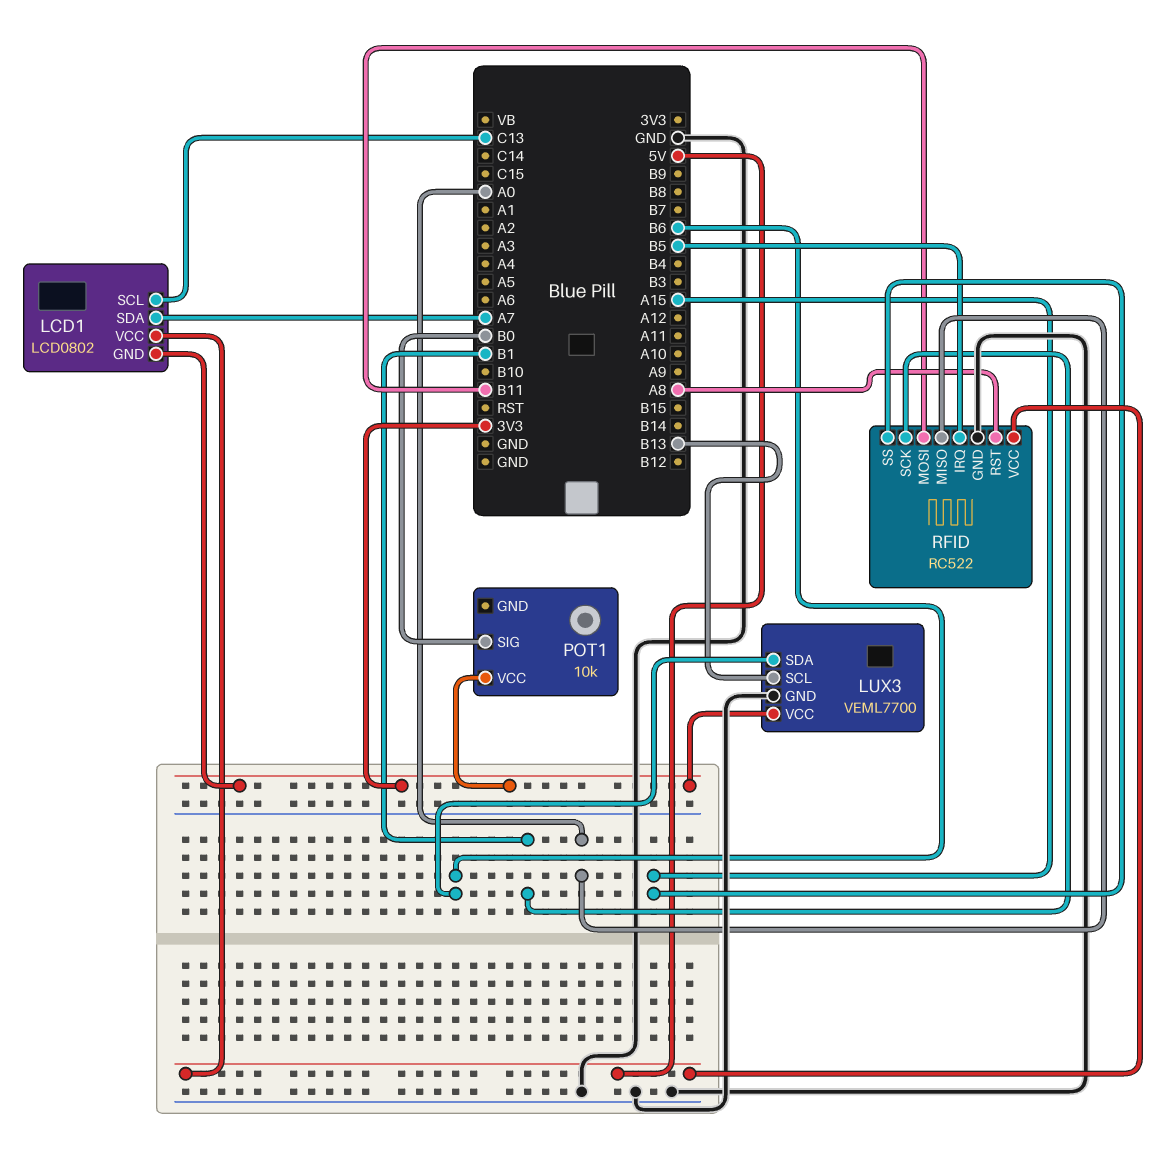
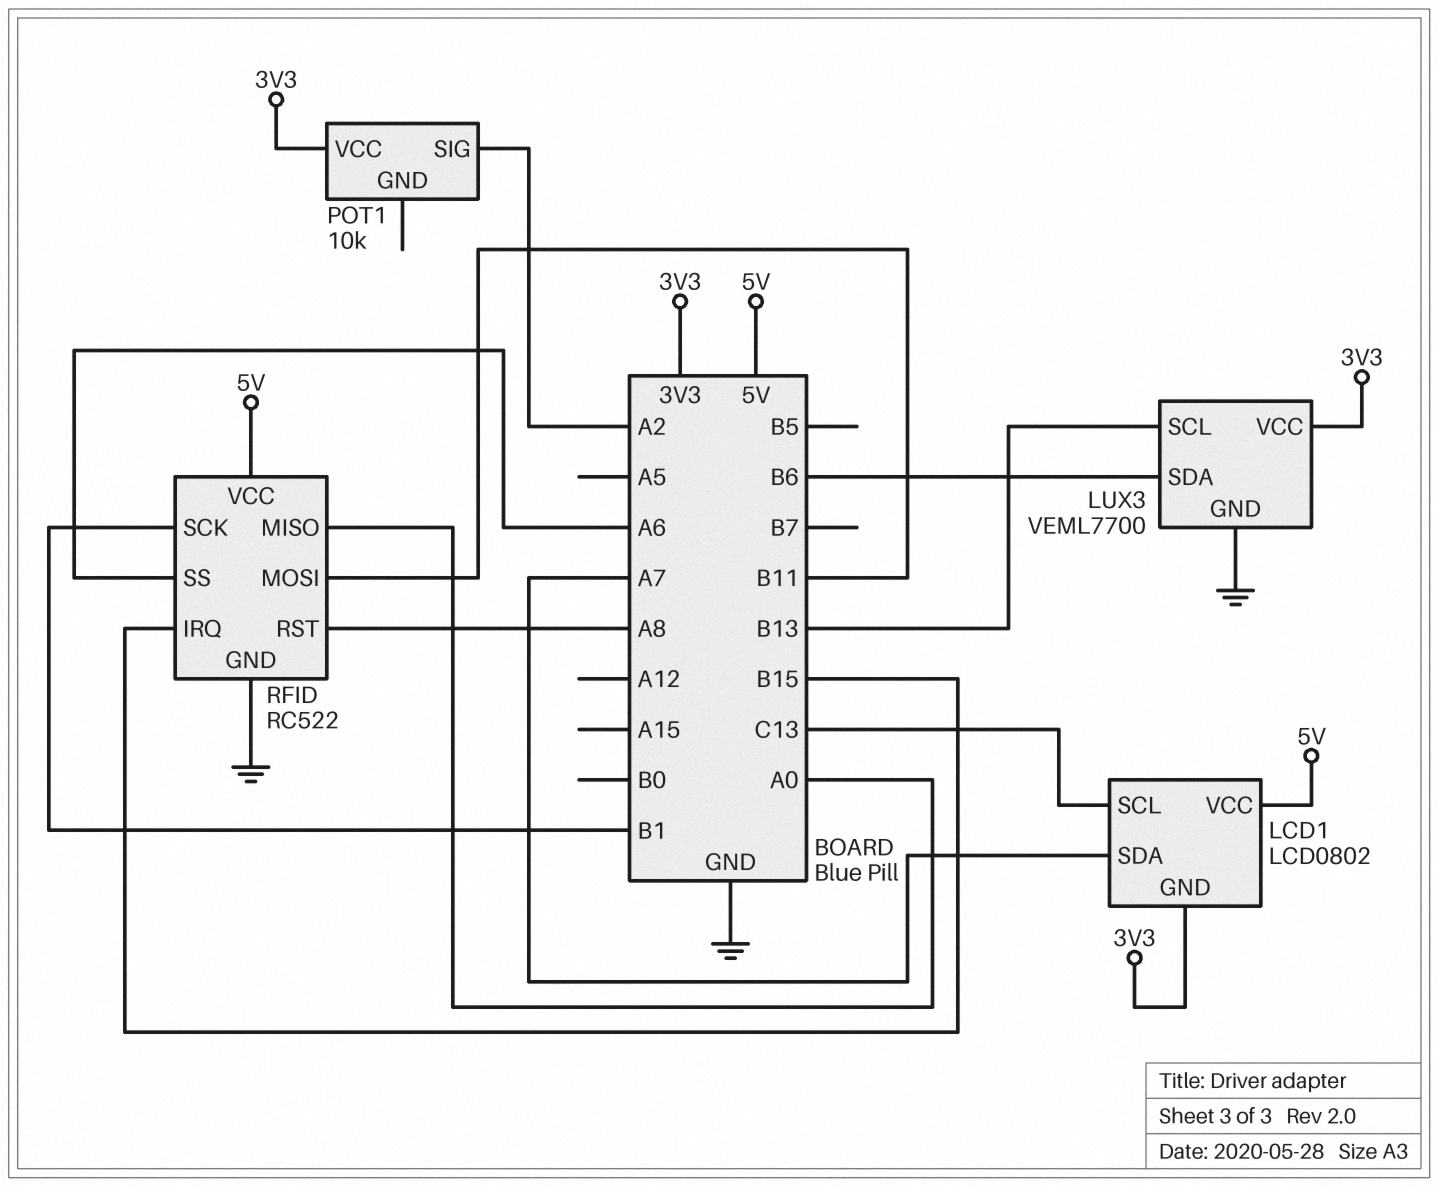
POT1 pin SIG: B0 -> A2
RFID pin IRQ: B5 -> B15
RFID pin SS: A15 -> A6

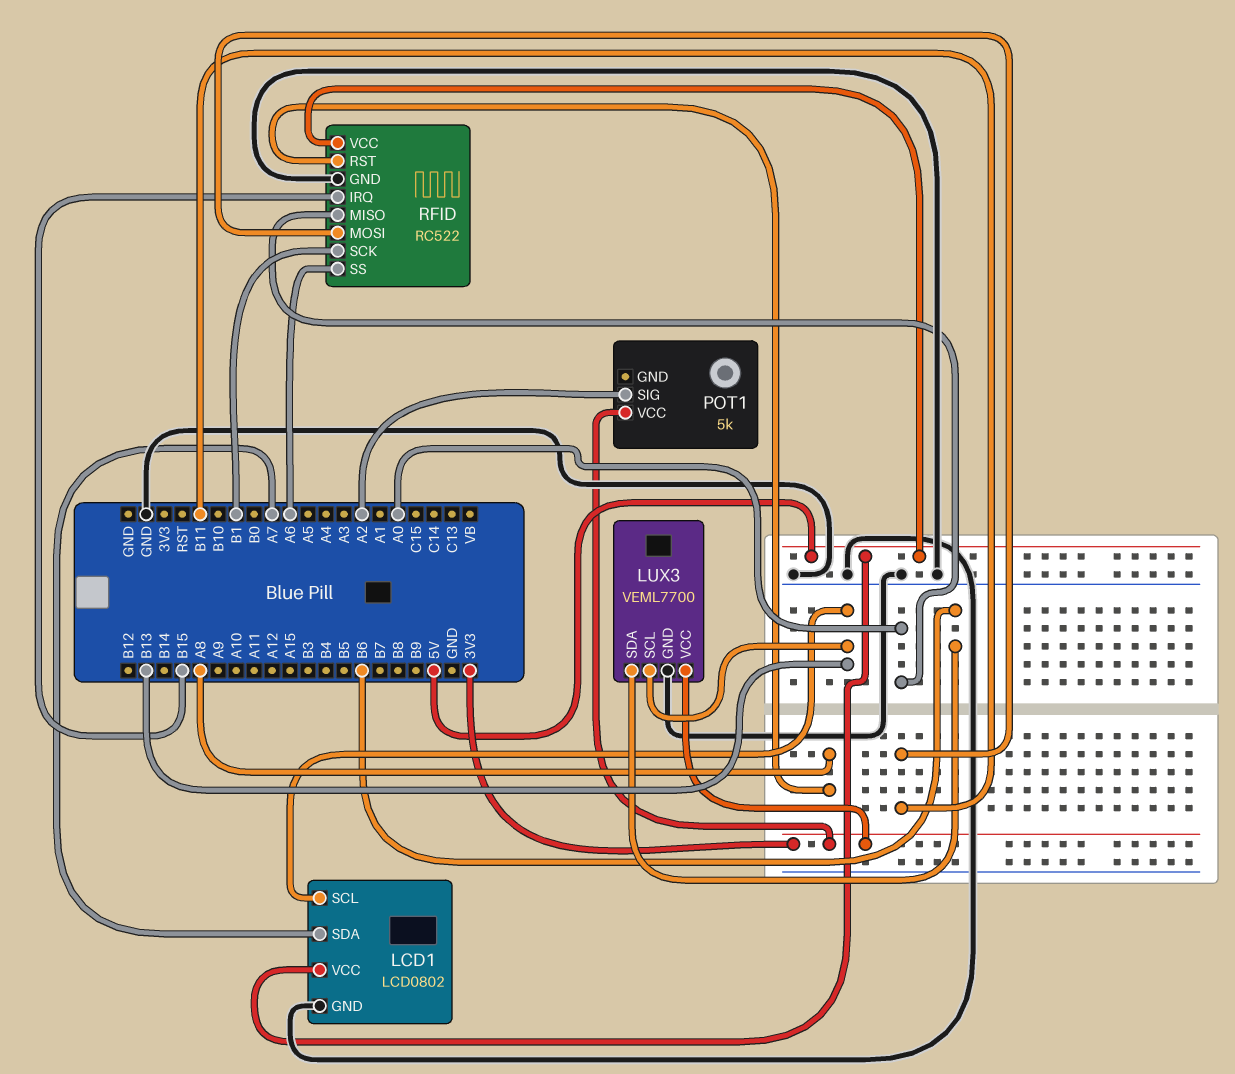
LCD1 pin GND: 3V3 -> GND
LCD1 pin SCL: C13 -> B13
POT1: 10k -> 5k

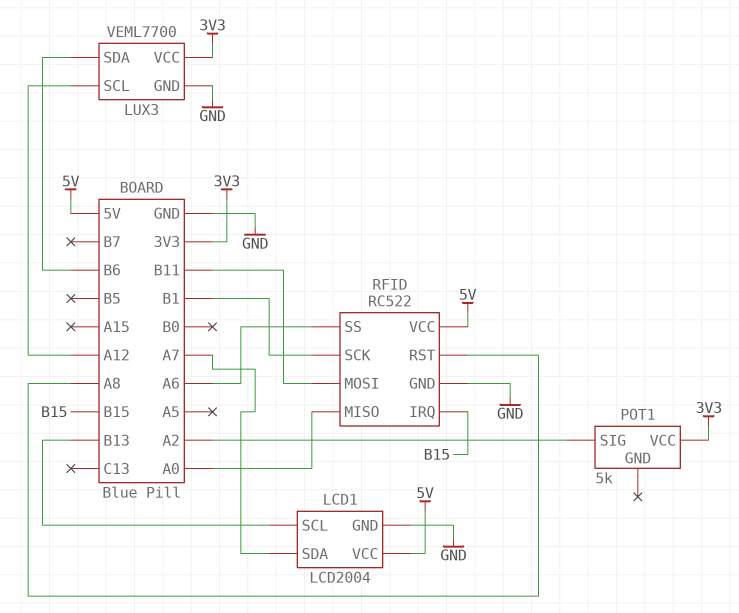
LCD1: LCD0802 -> LCD2004
LUX3 pin SCL: B13 -> A12

